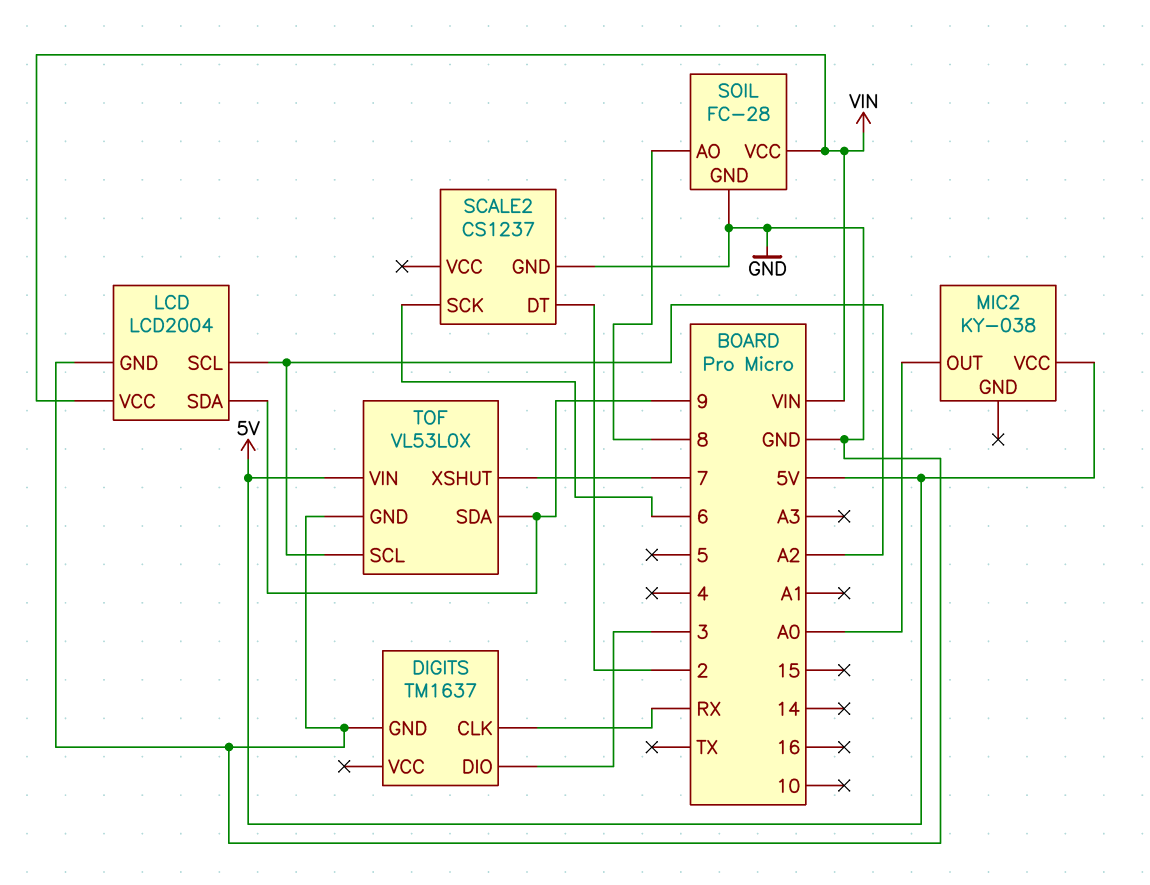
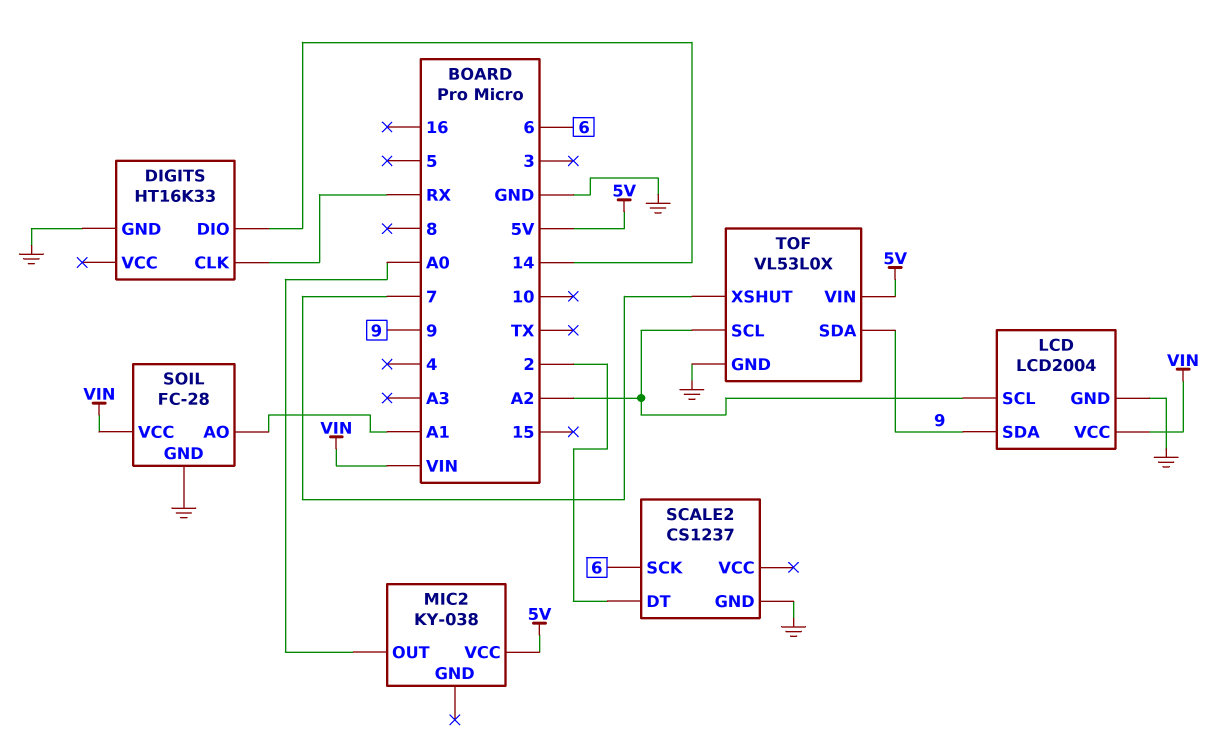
DIGITS: TM1637 -> HT16K33
DIGITS pin DIO: 3 -> 14
SOIL pin AO: 8 -> A1

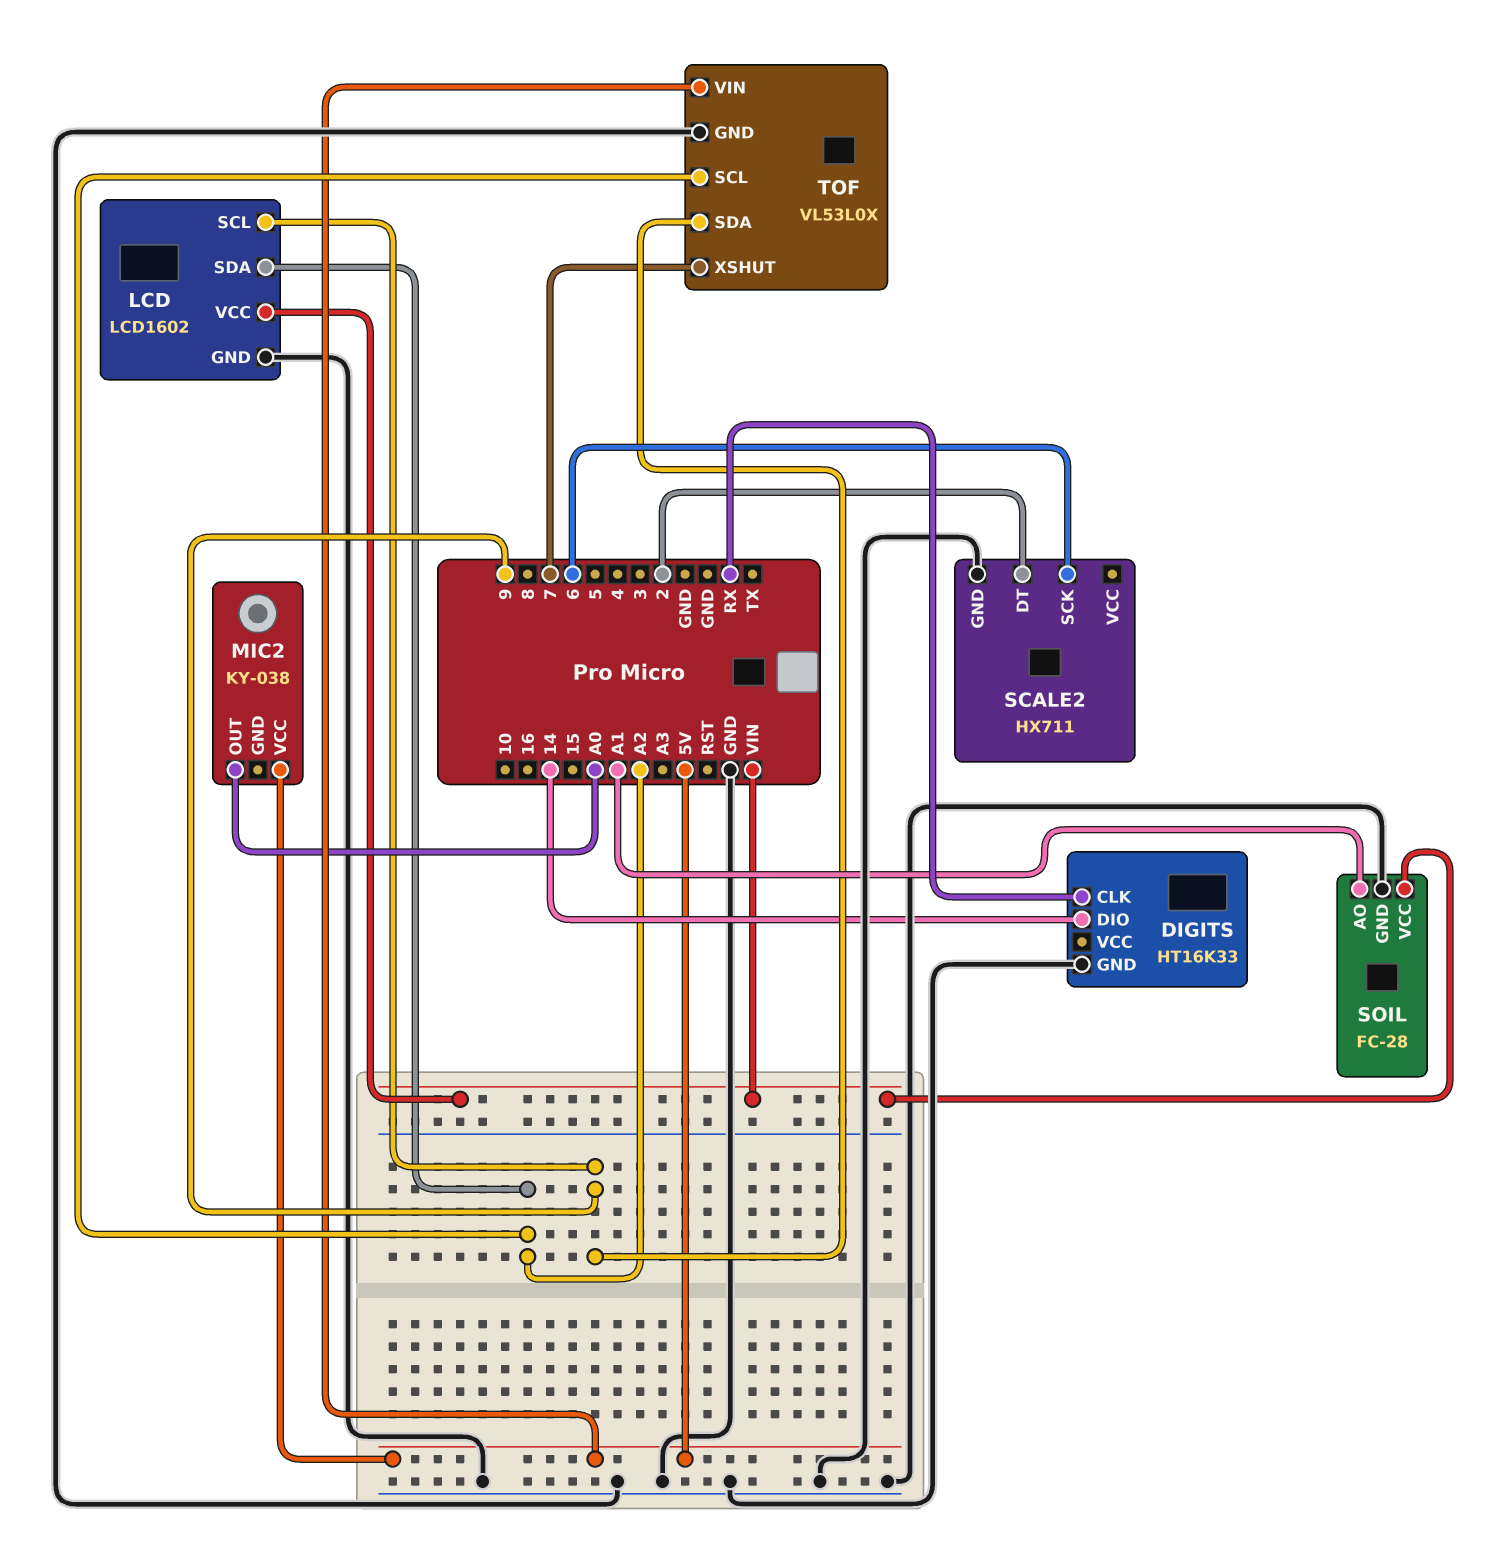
LCD: LCD2004 -> LCD1602
LCD pin SCL: A2 -> 9
LCD pin SDA: 9 -> A2
SCALE2: CS1237 -> HX711

